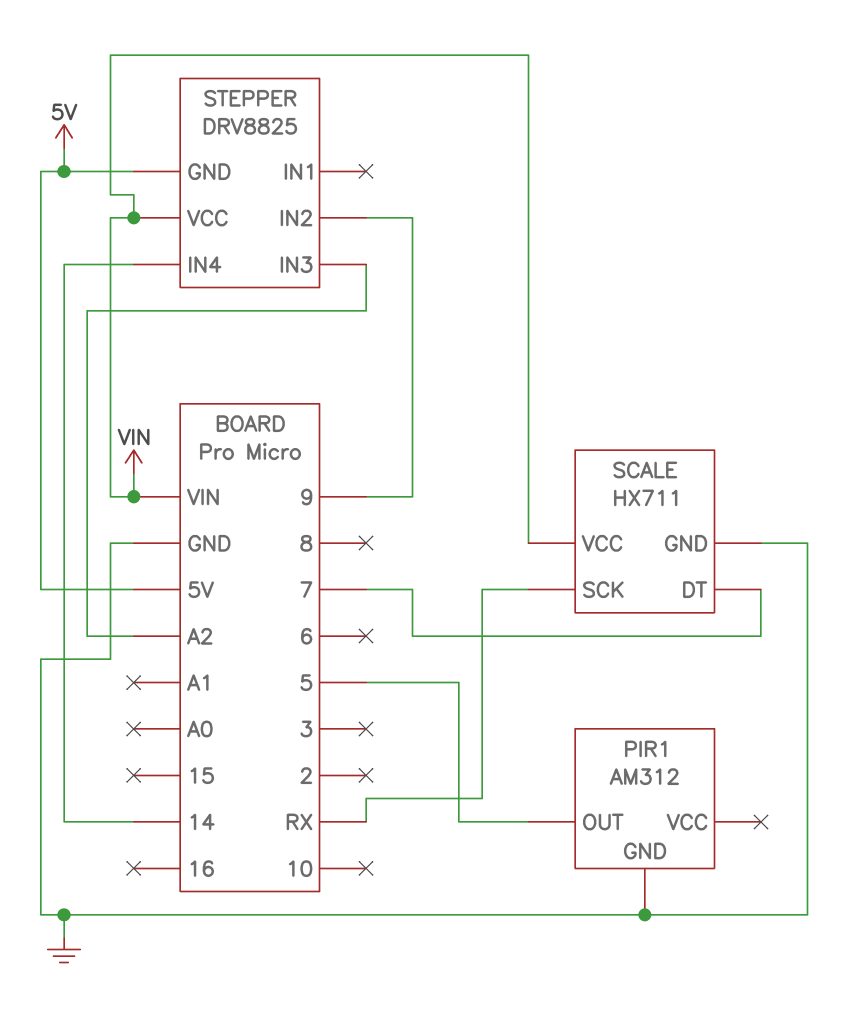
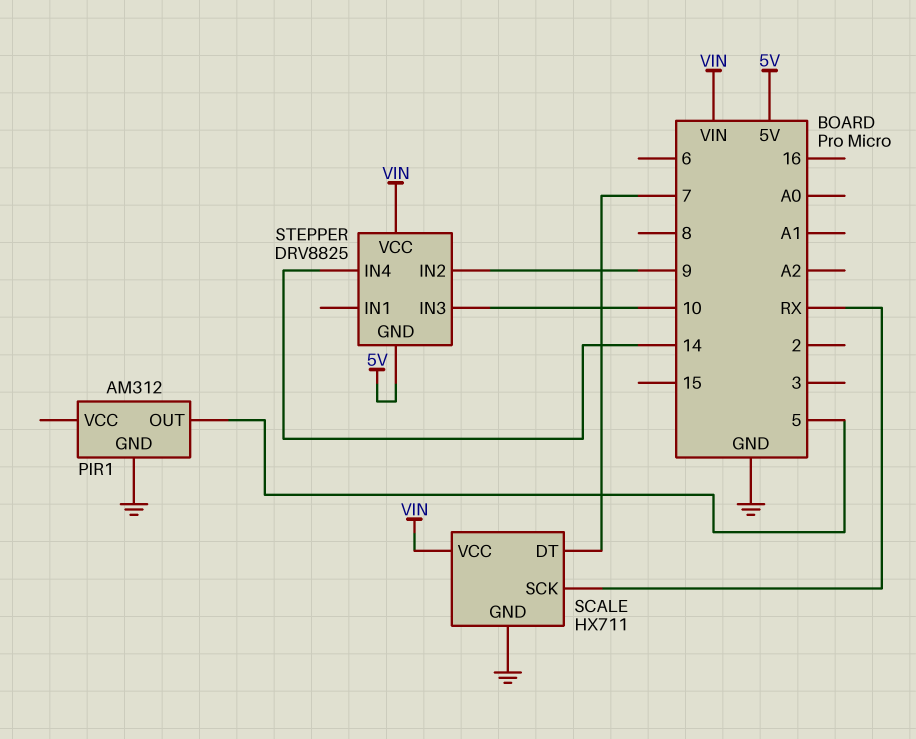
STEPPER pin IN3: A2 -> 10

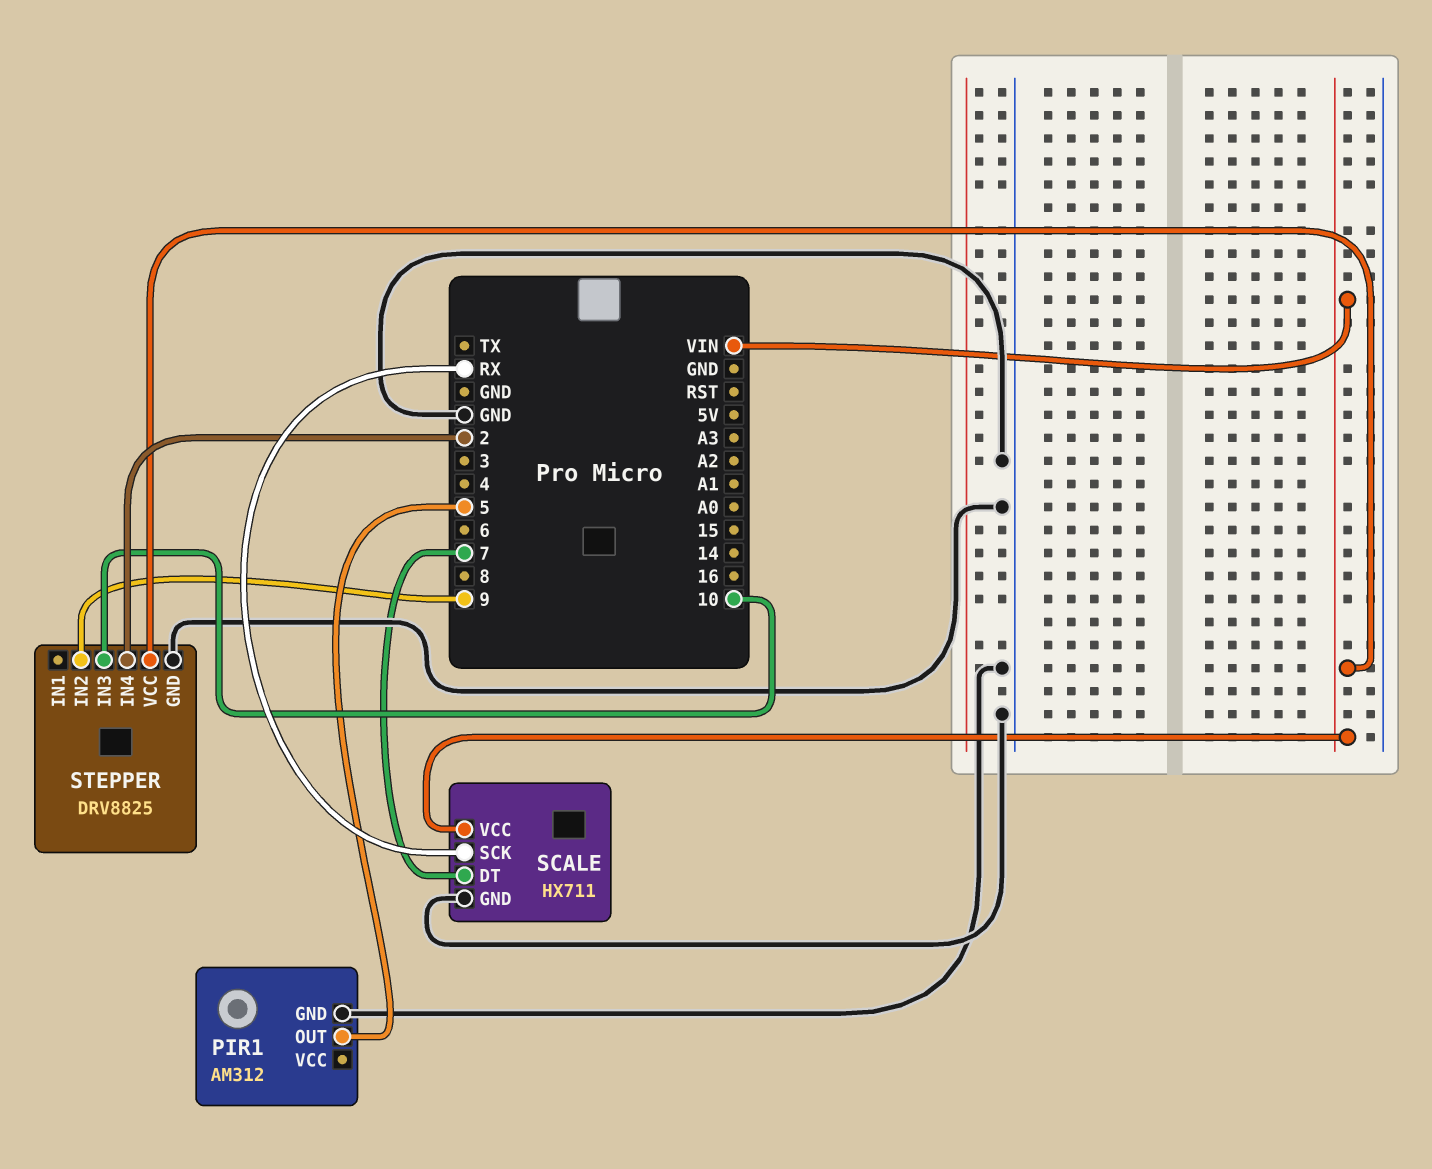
STEPPER pin GND: 5V -> GND
STEPPER pin IN4: 14 -> 2

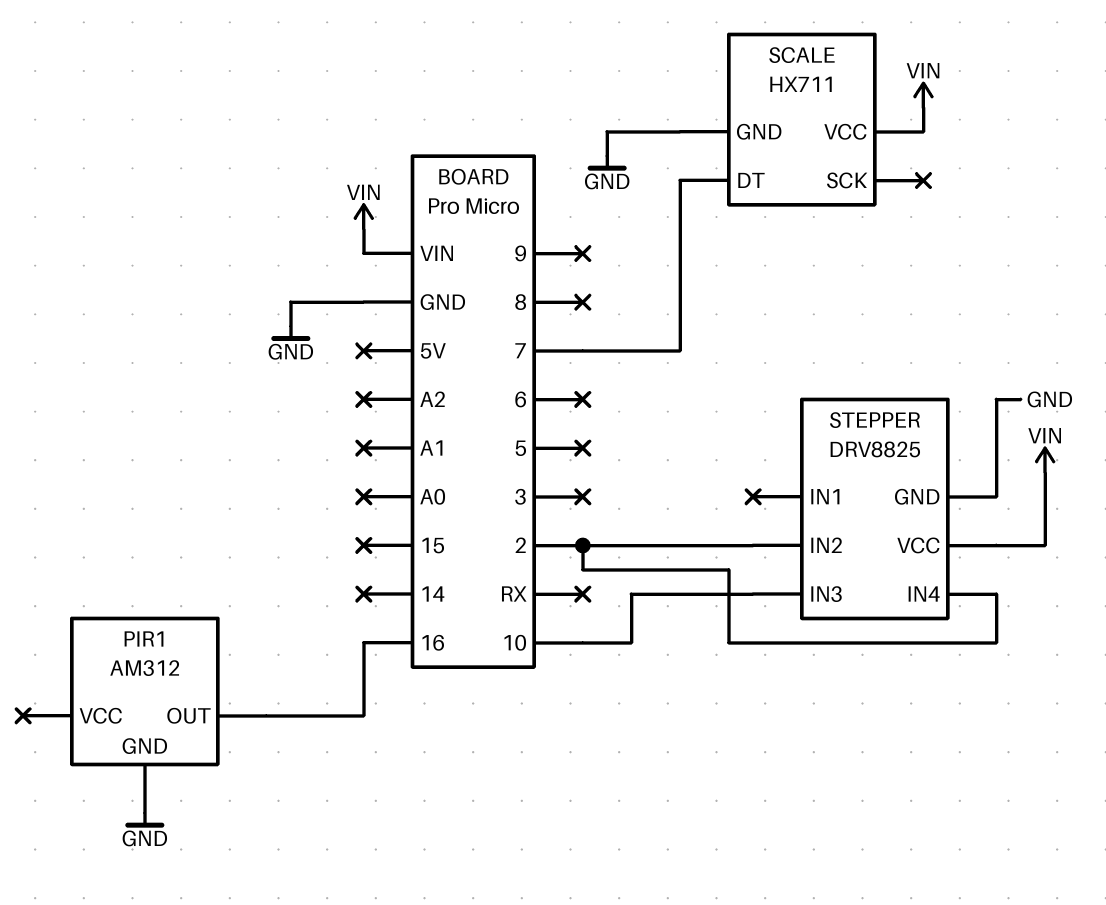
PIR1 pin OUT: 5 -> 16
SCALE pin SCK: RX -> none
STEPPER pin IN2: 9 -> 2

